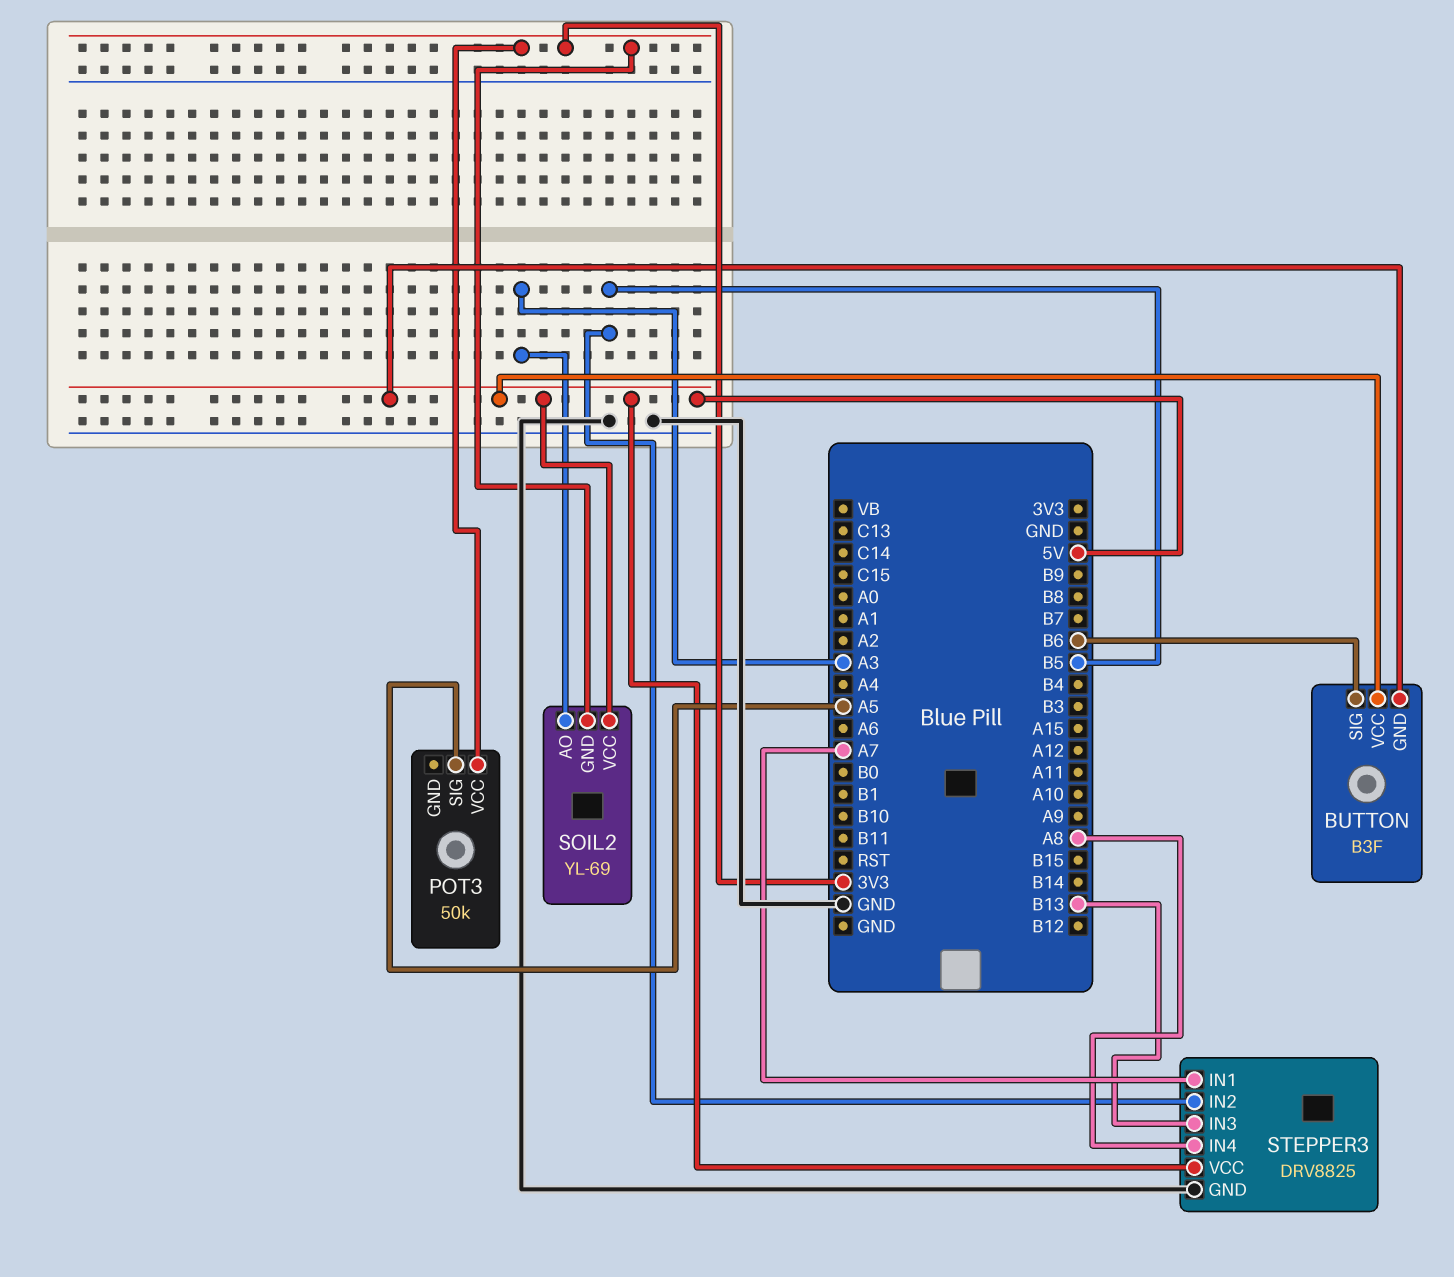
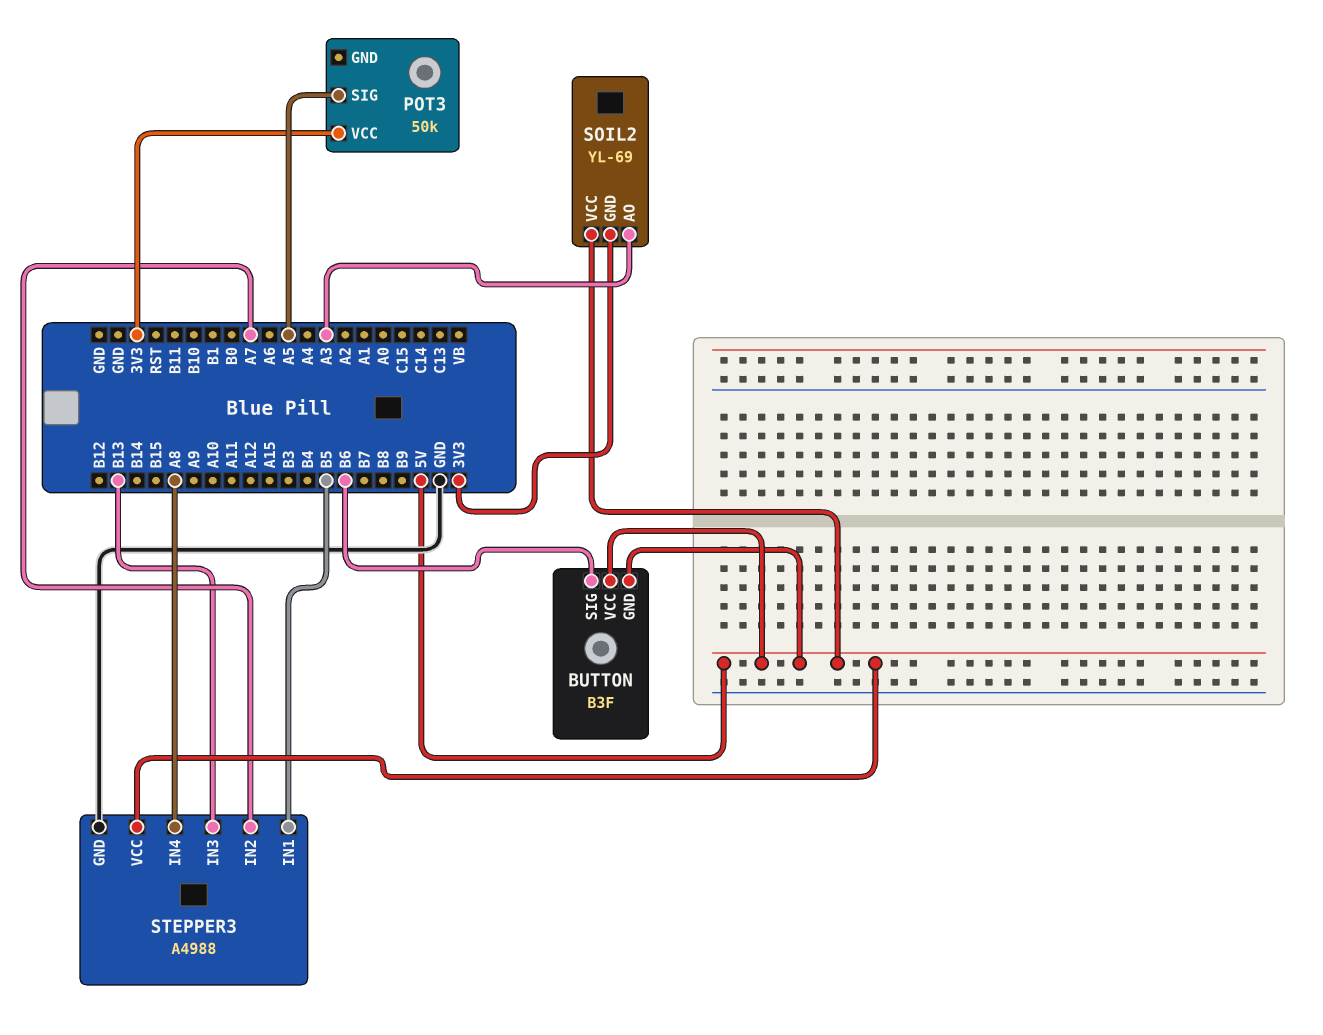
STEPPER3: DRV8825 -> A4988
STEPPER3 pin IN1: A7 -> B5
STEPPER3 pin IN2: B5 -> A7

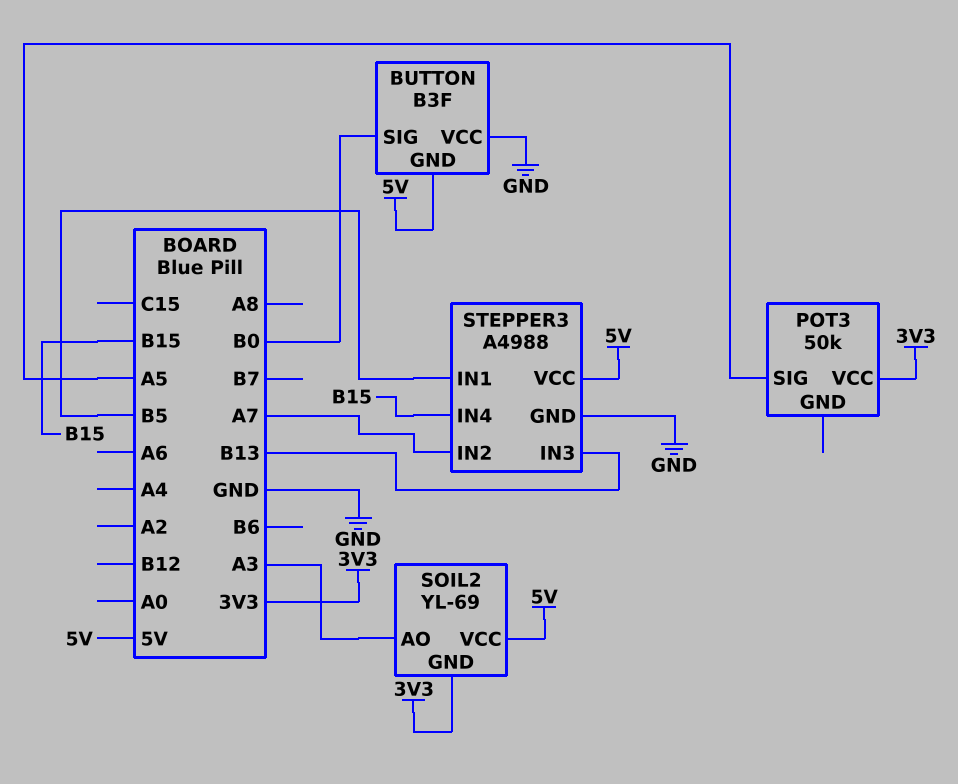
BUTTON pin SIG: B6 -> B0
BUTTON pin VCC: 5V -> GND
STEPPER3 pin IN4: A8 -> B15

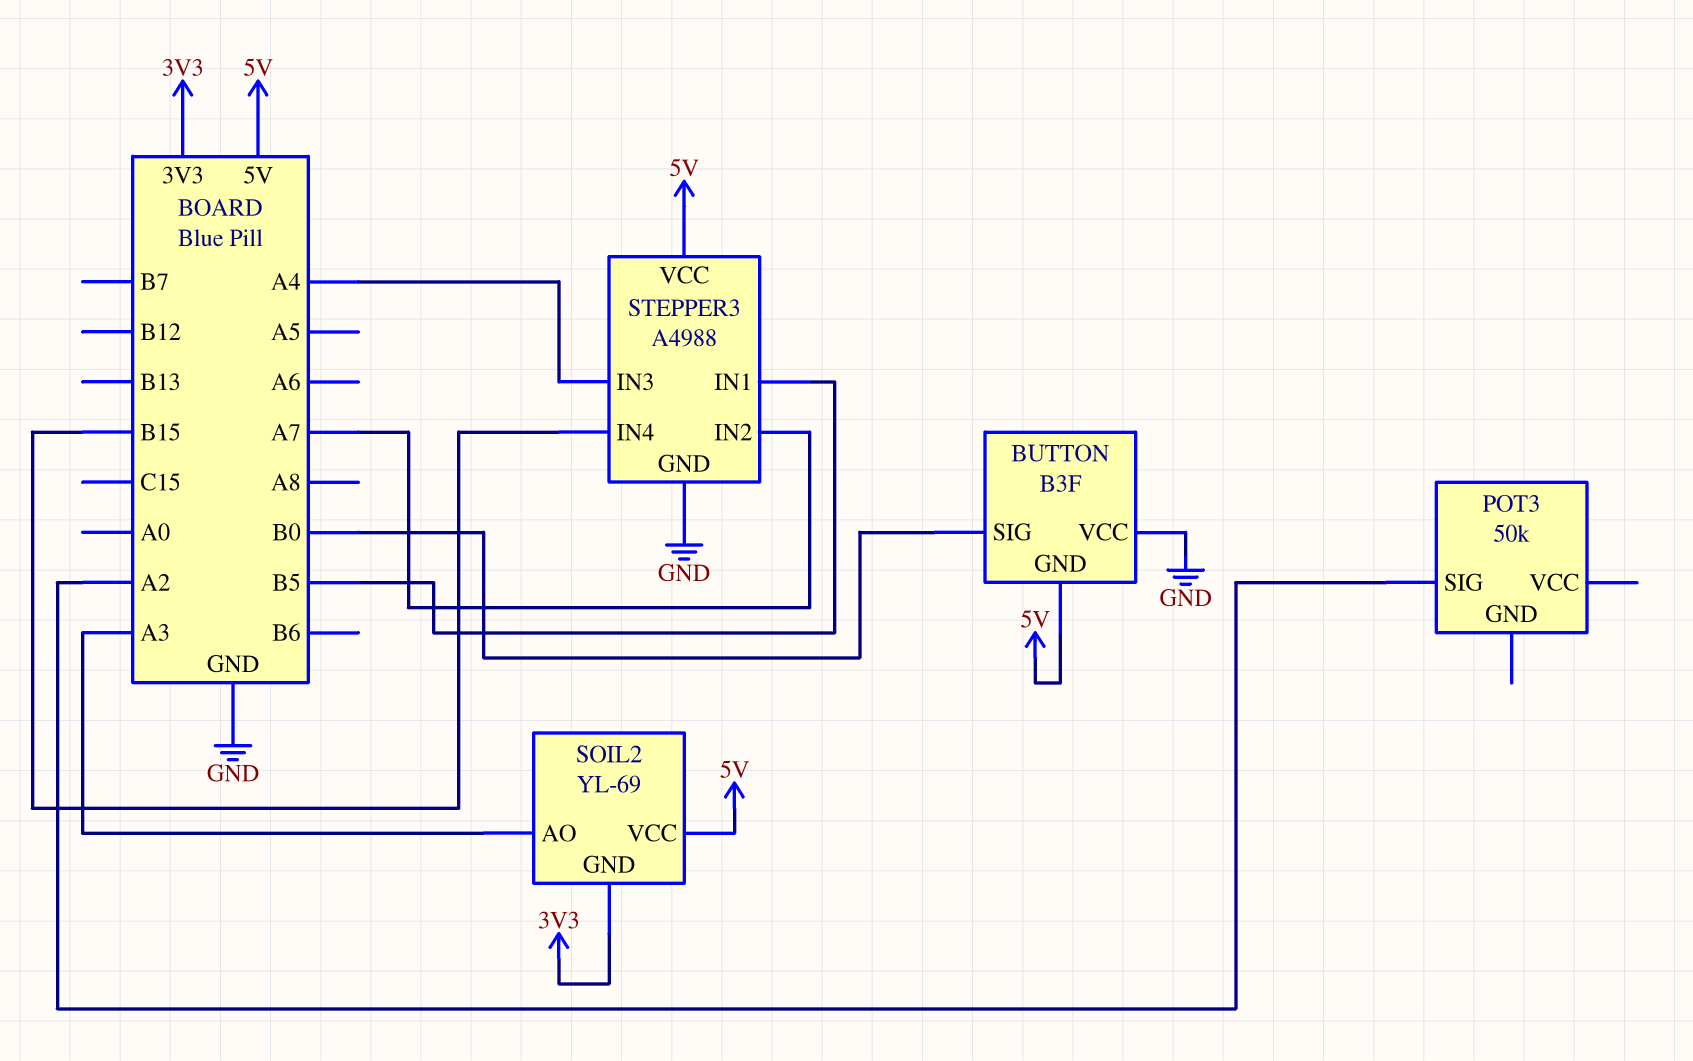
POT3 pin SIG: A5 -> A2
POT3 pin VCC: 3V3 -> none
STEPPER3 pin IN3: B13 -> A4

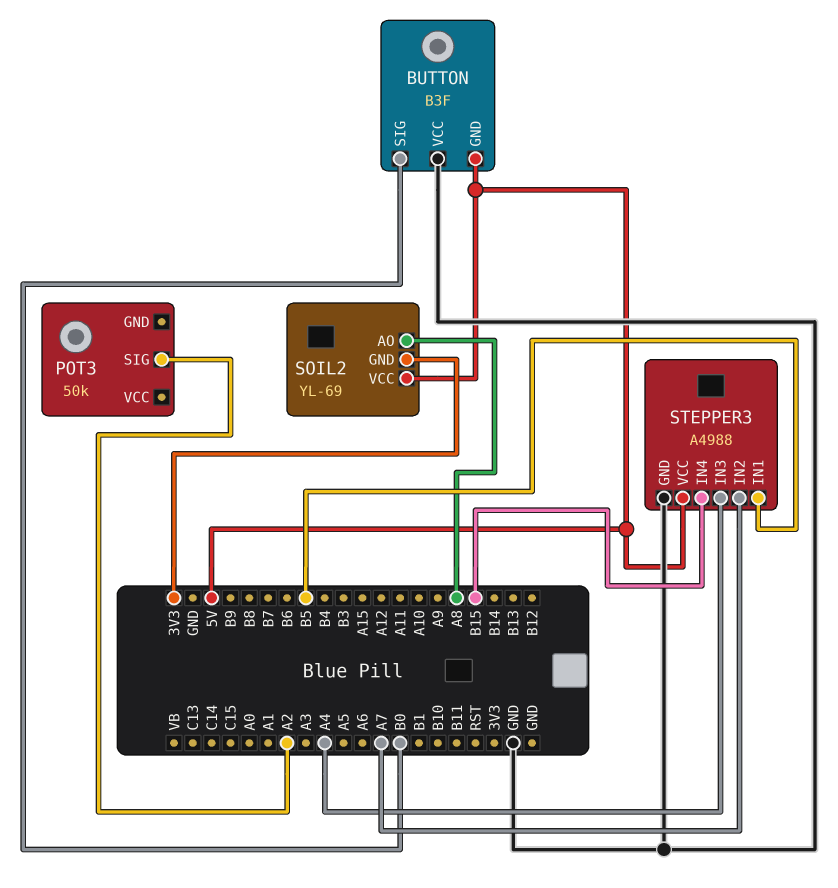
SOIL2 pin AO: A3 -> A8

